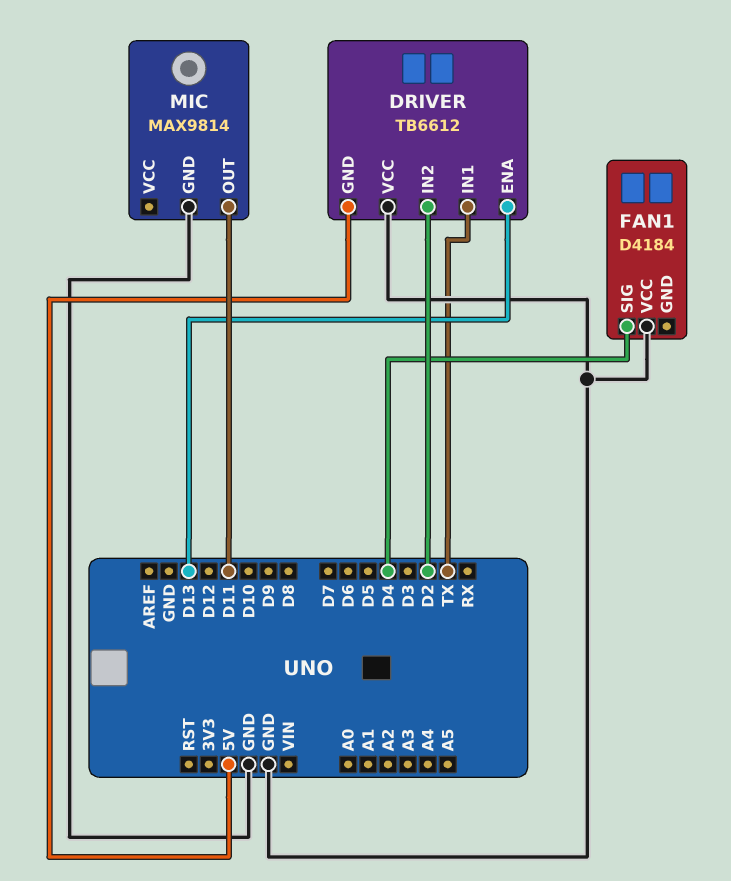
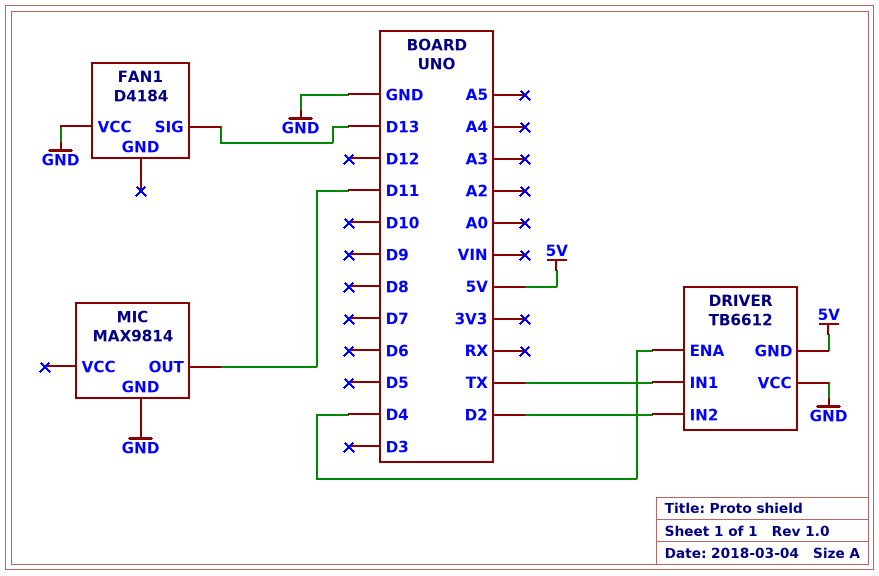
DRIVER pin ENA: D13 -> D4
FAN1 pin SIG: D4 -> D13

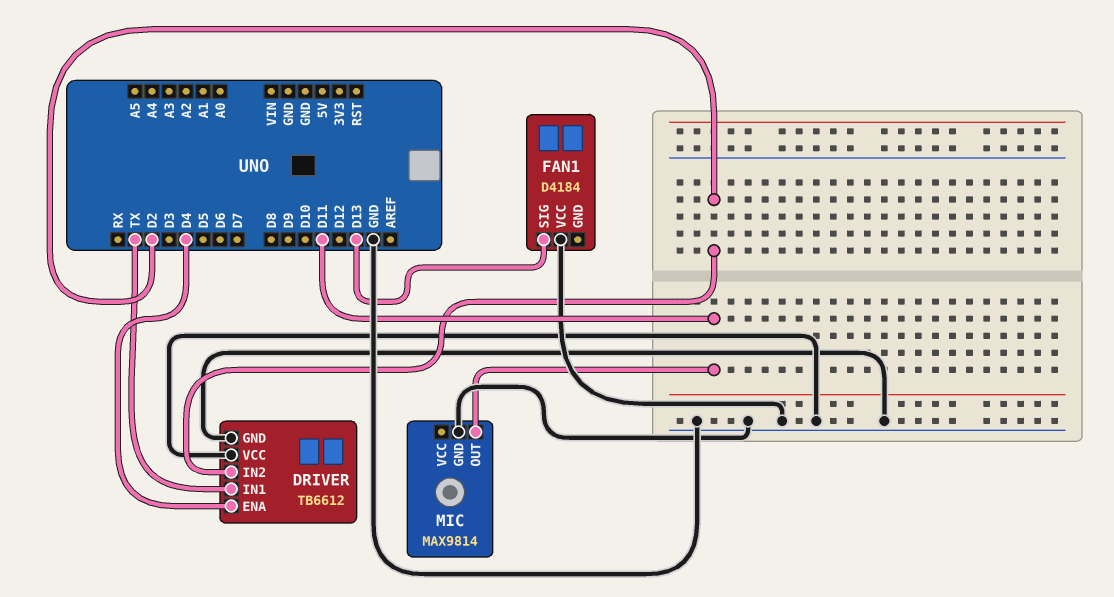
DRIVER pin GND: 5V -> GND

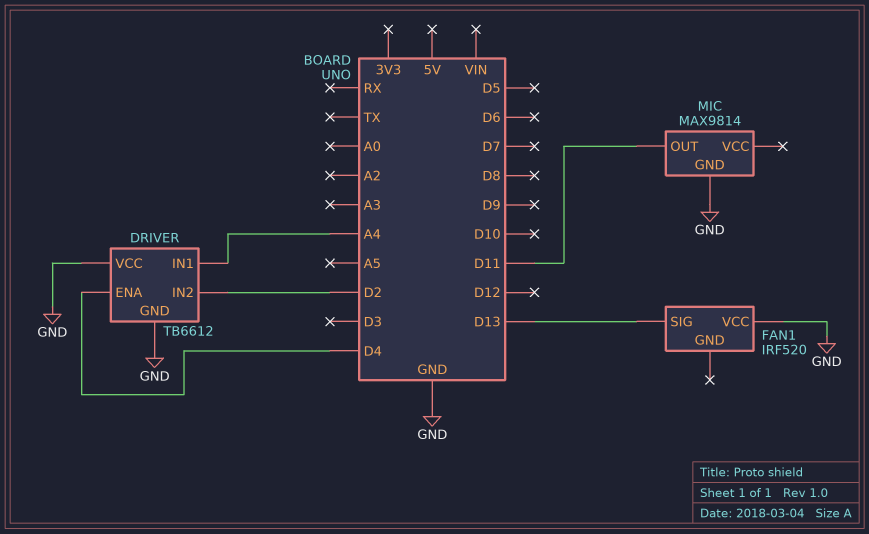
DRIVER pin IN1: TX -> A4
FAN1: D4184 -> IRF520

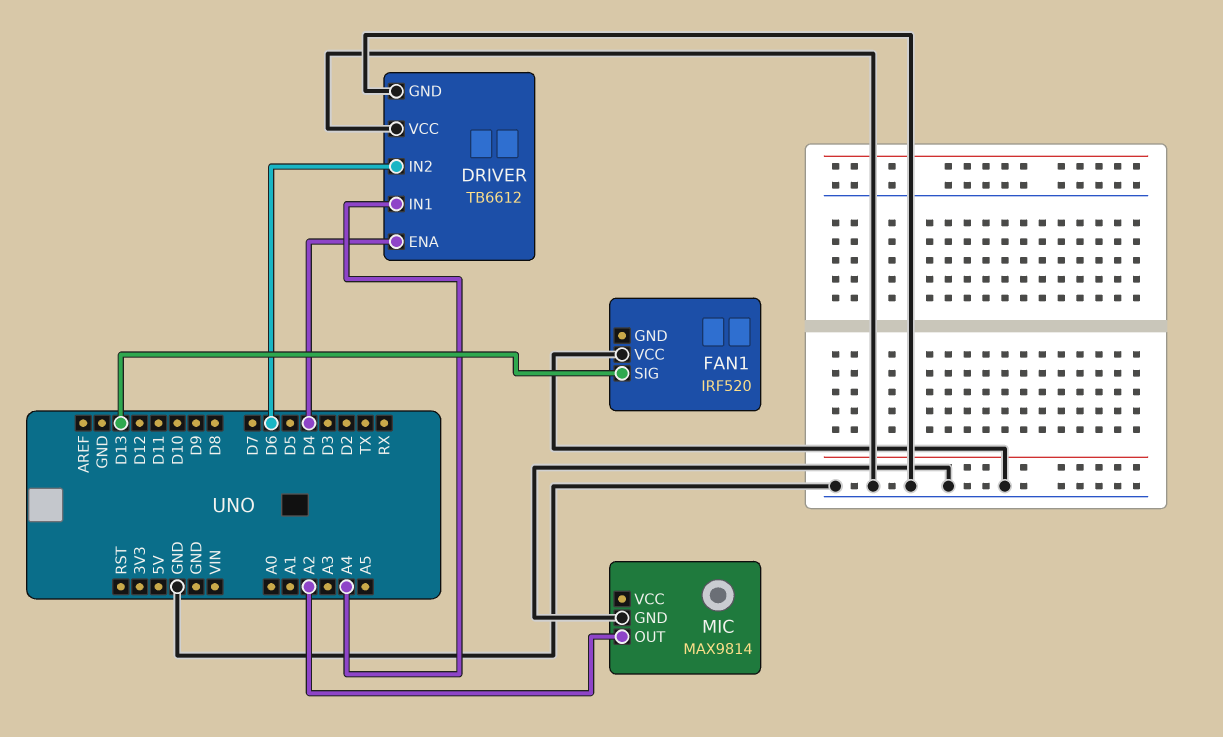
DRIVER pin IN2: D2 -> D6
MIC pin OUT: D11 -> A2

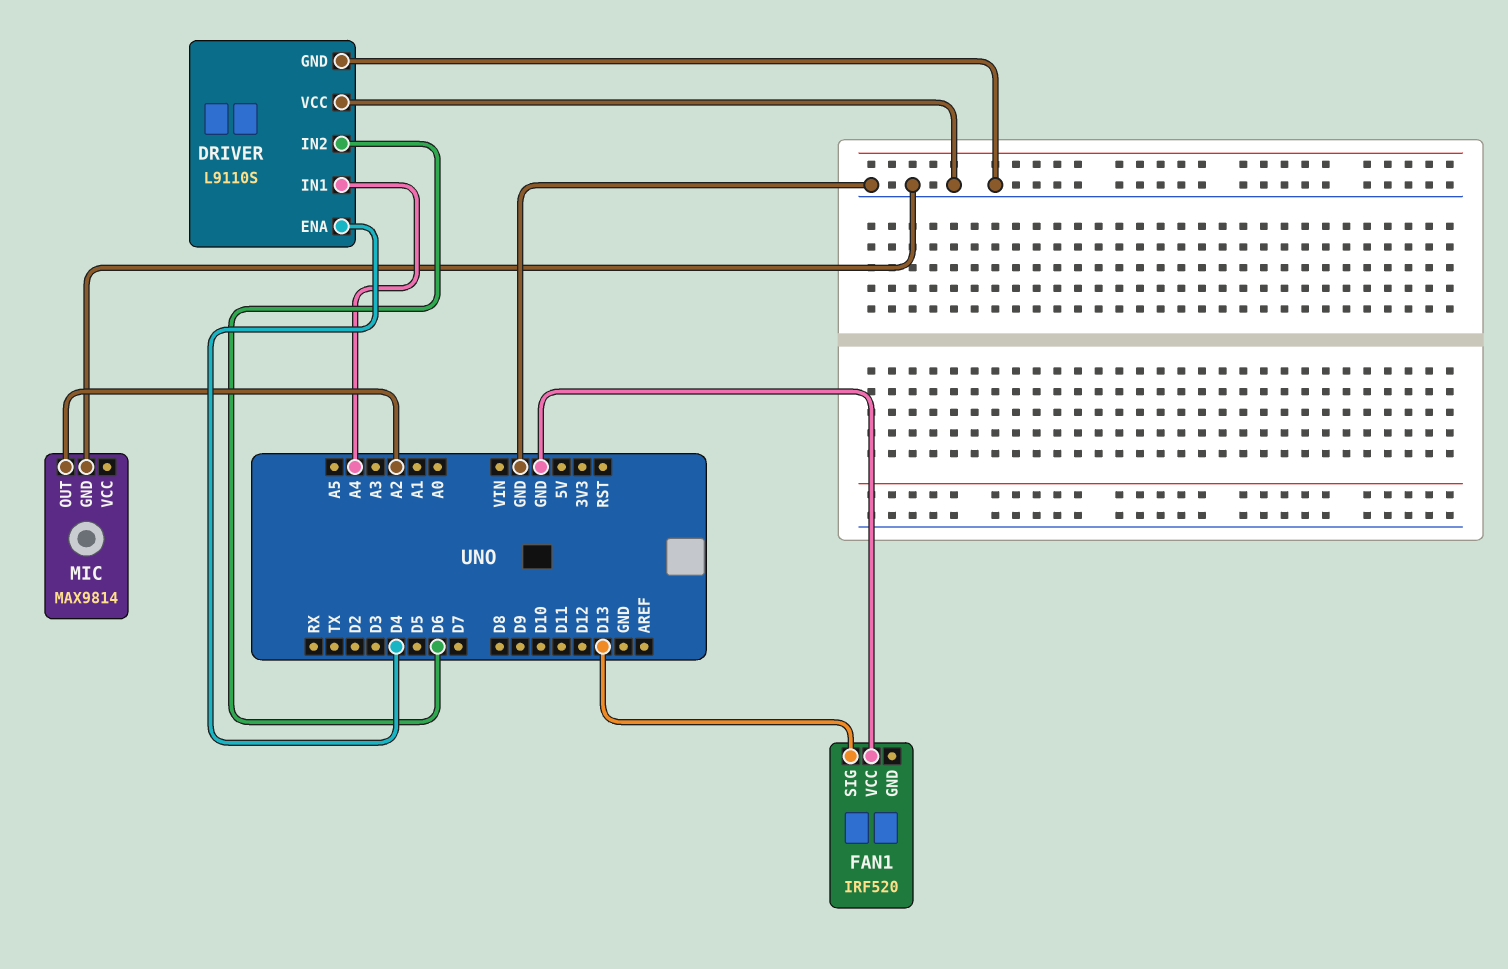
DRIVER: TB6612 -> L9110S

